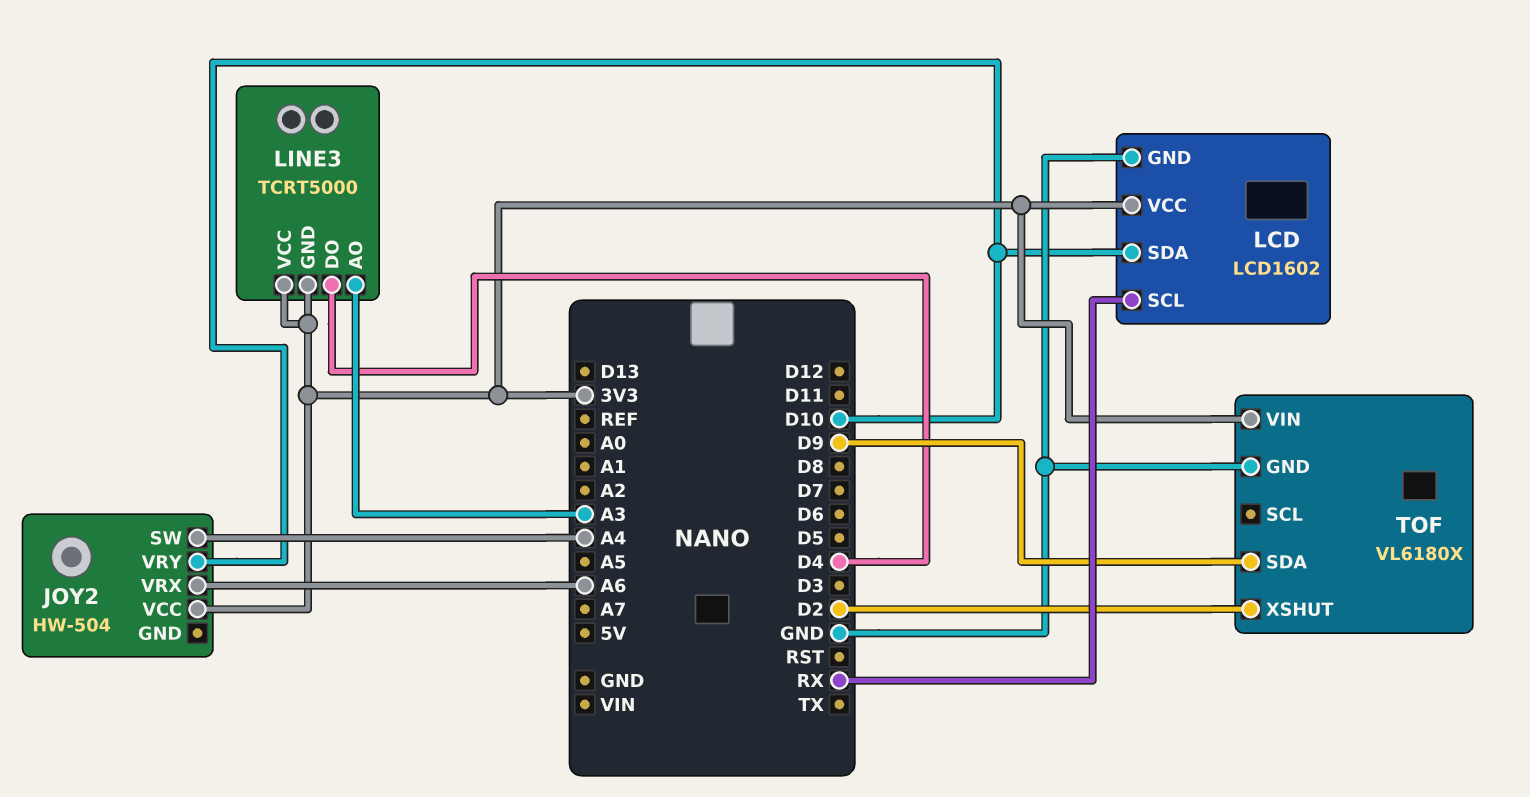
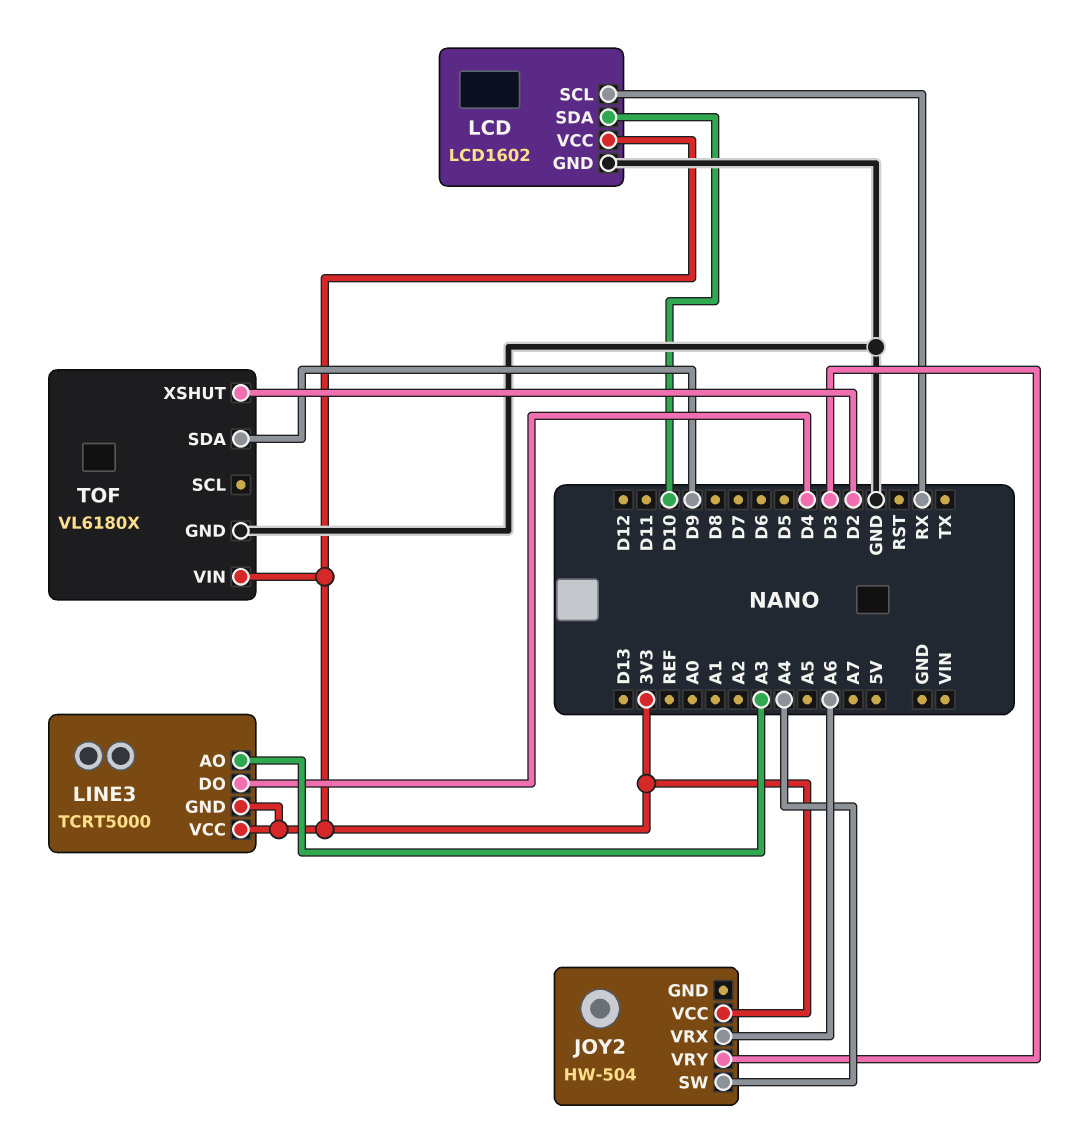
JOY2 pin VRY: D10 -> D3

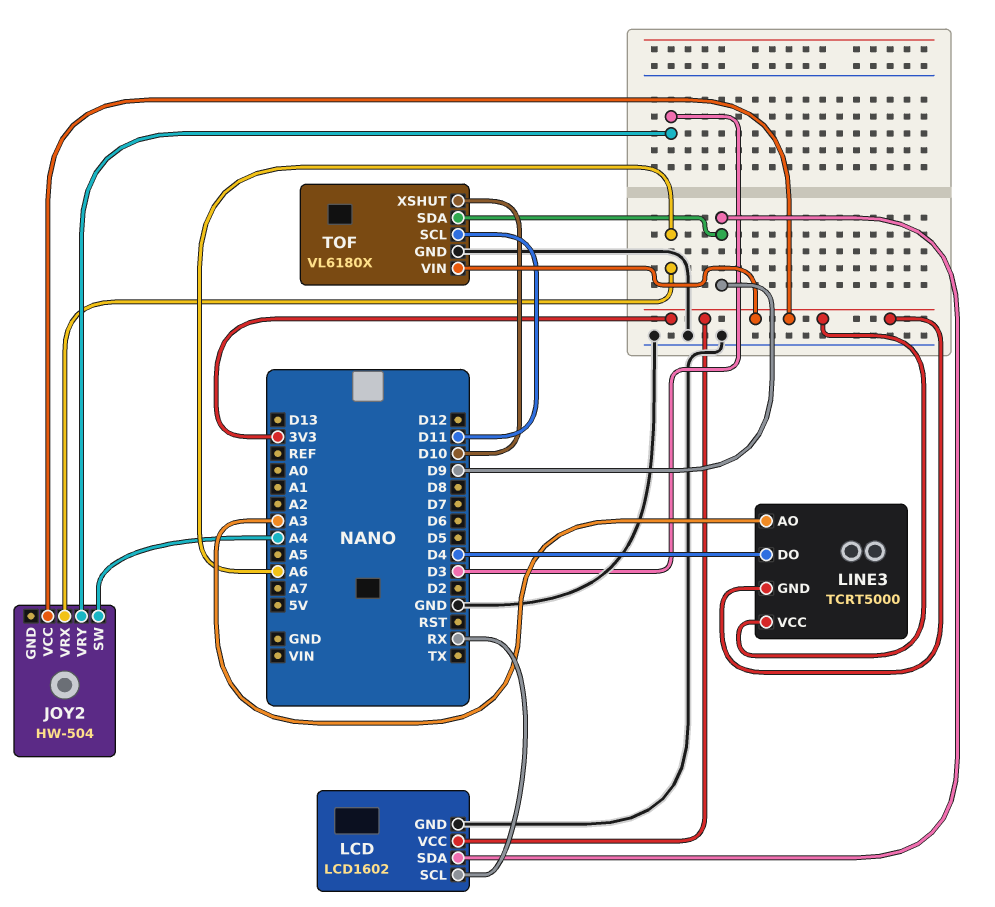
LCD pin SDA: D10 -> D9
TOF pin SCL: none -> D11
TOF pin XSHUT: D2 -> D10

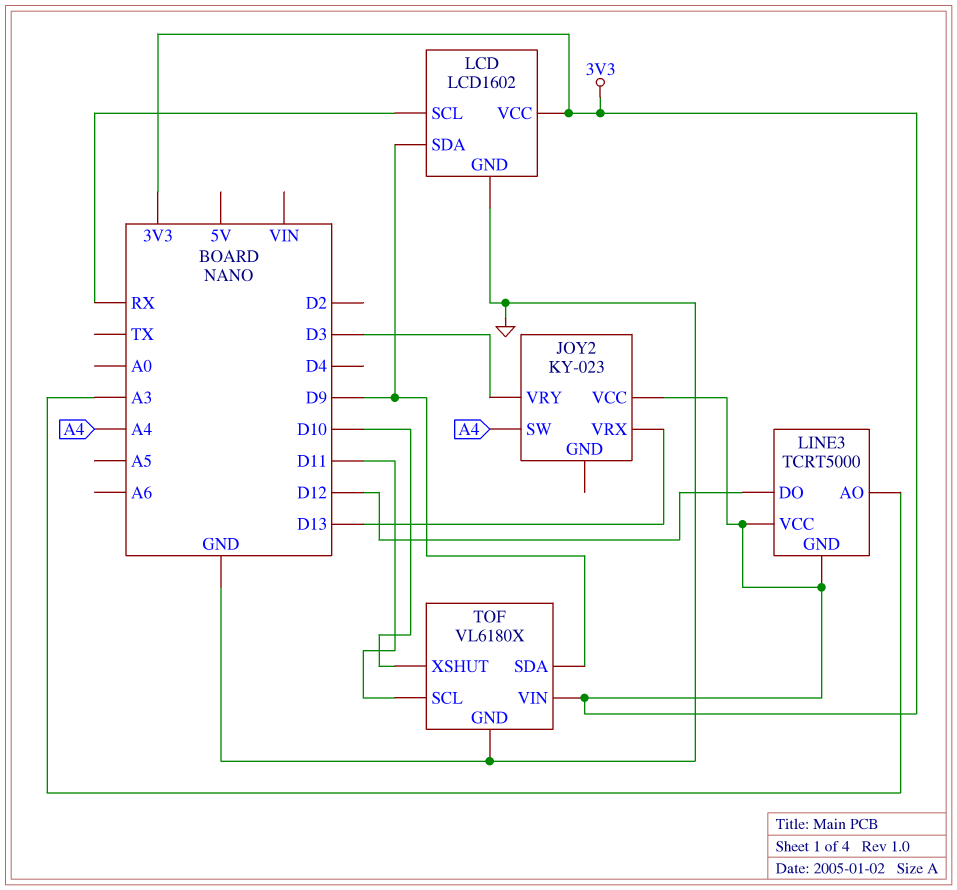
JOY2: HW-504 -> KY-023
JOY2 pin VRX: A6 -> D13
LINE3 pin DO: D4 -> D12

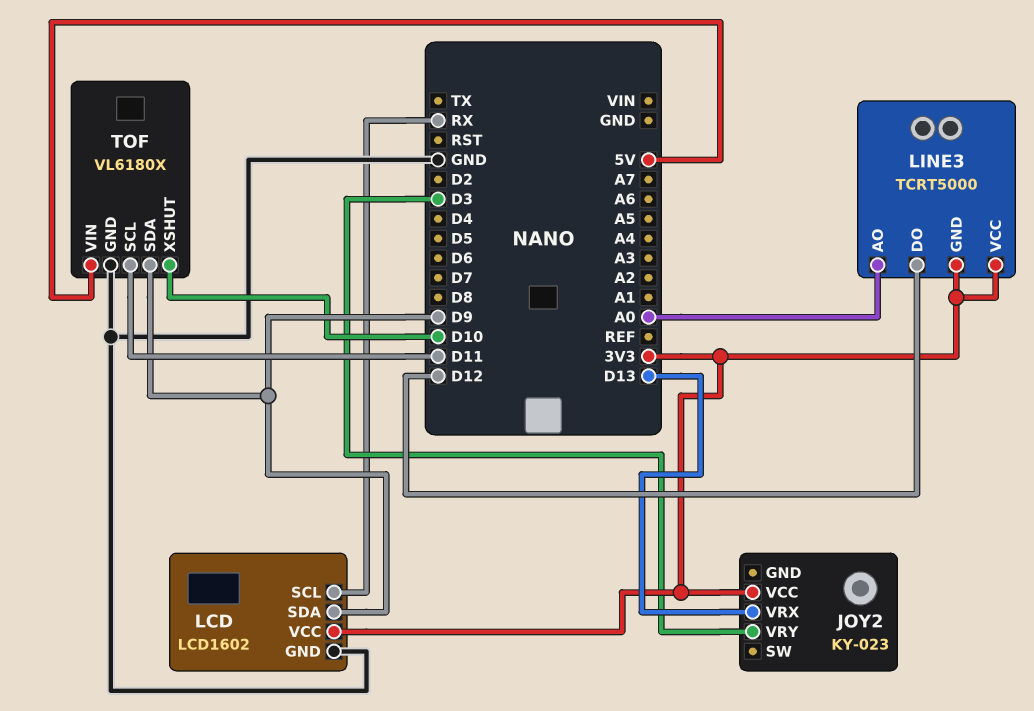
JOY2 pin SW: A4 -> none
LINE3 pin AO: A3 -> A0
TOF pin VIN: 3V3 -> 5V

